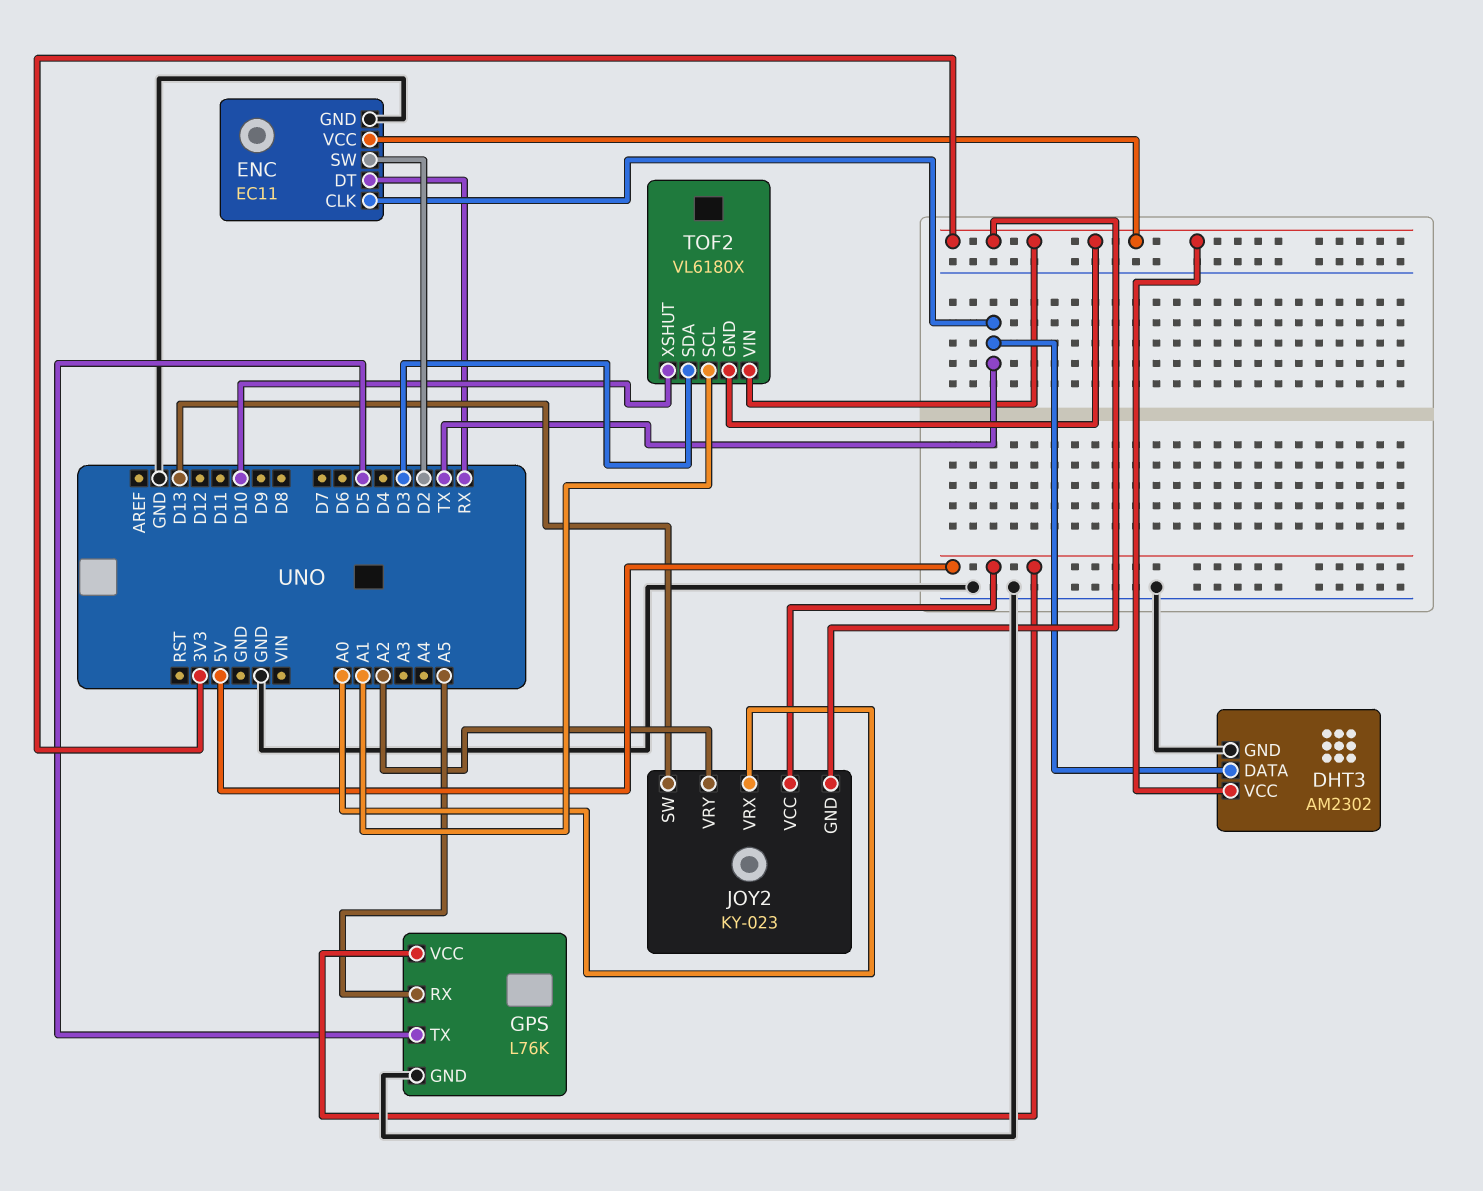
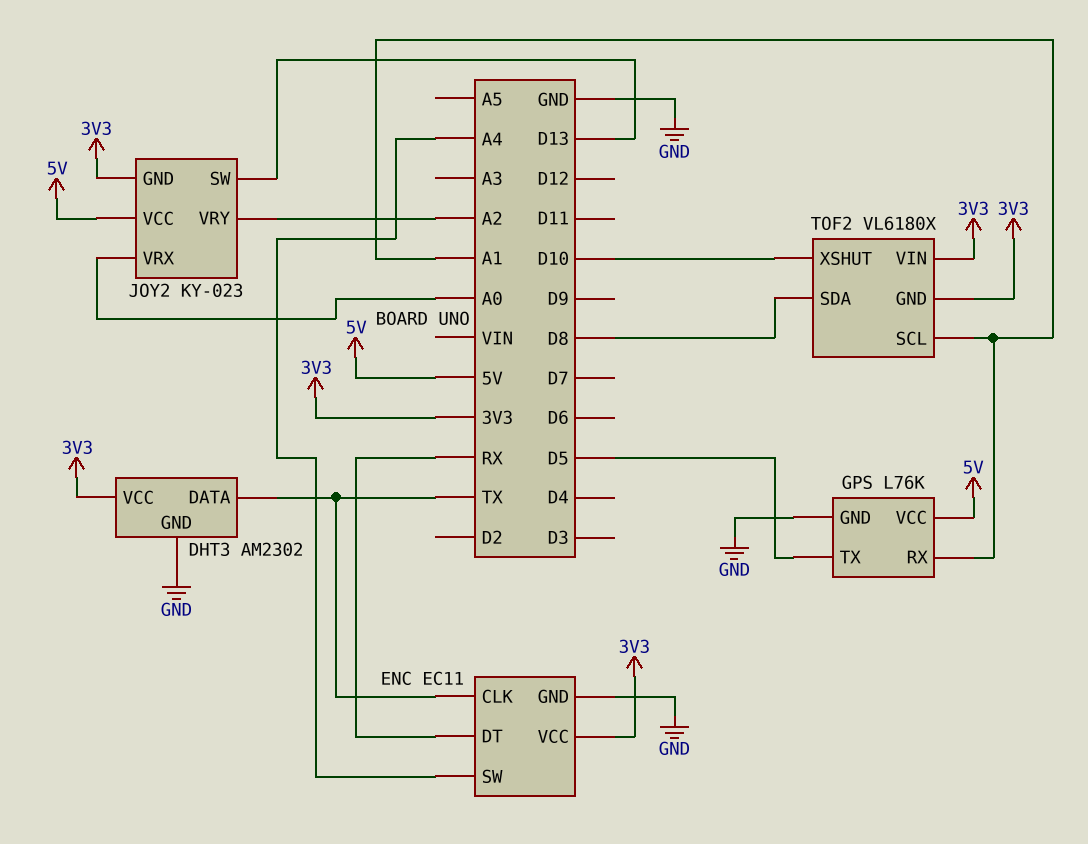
ENC pin SW: D2 -> A4
GPS pin RX: A5 -> A1
TOF2 pin SDA: D3 -> D8

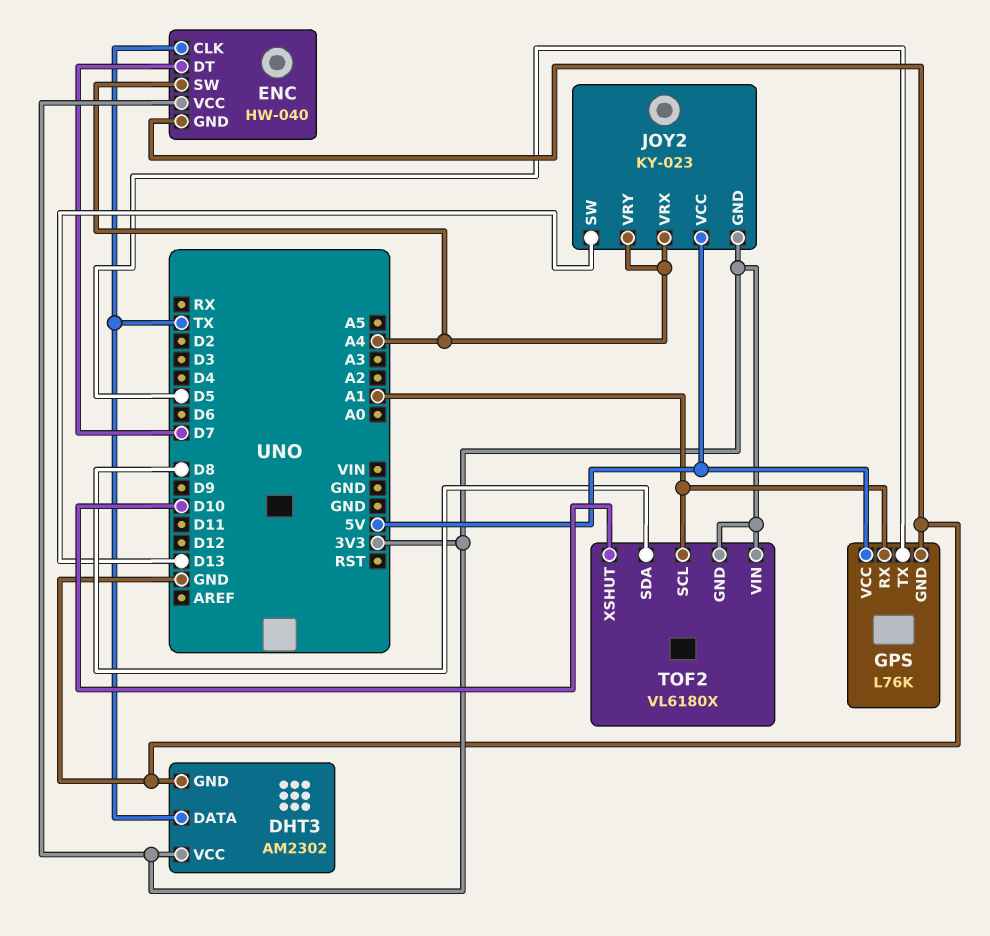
ENC: EC11 -> HW-040
ENC pin DT: RX -> D7
JOY2 pin VRX: A0 -> A4
JOY2 pin VRY: A2 -> A4

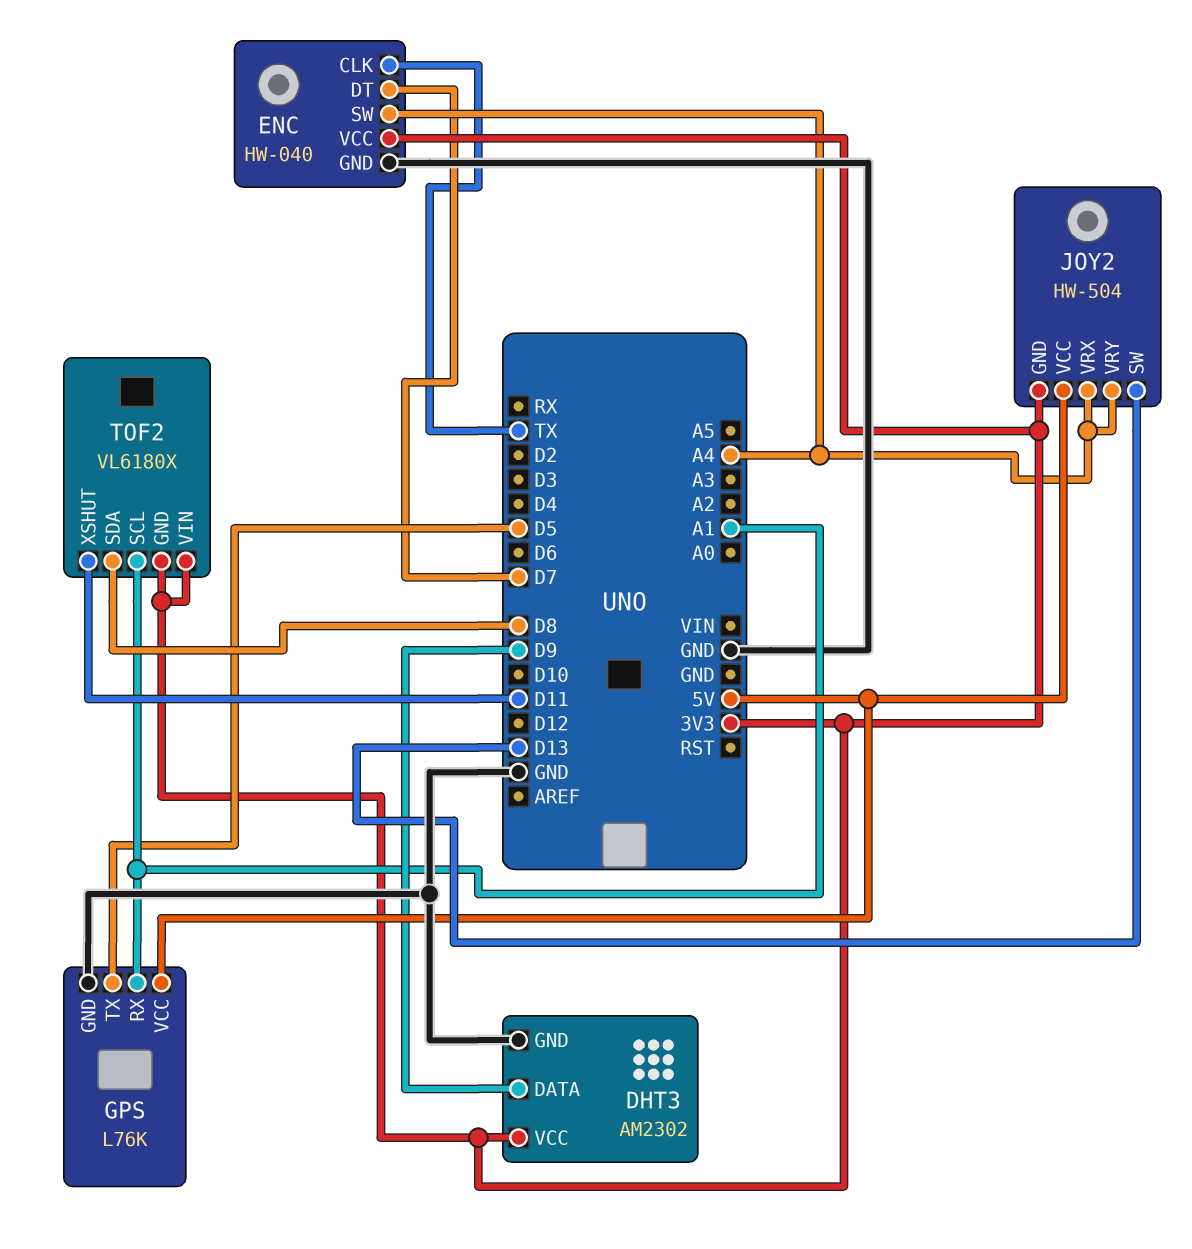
DHT3 pin DATA: TX -> D9
JOY2: KY-023 -> HW-504
TOF2 pin XSHUT: D10 -> D11

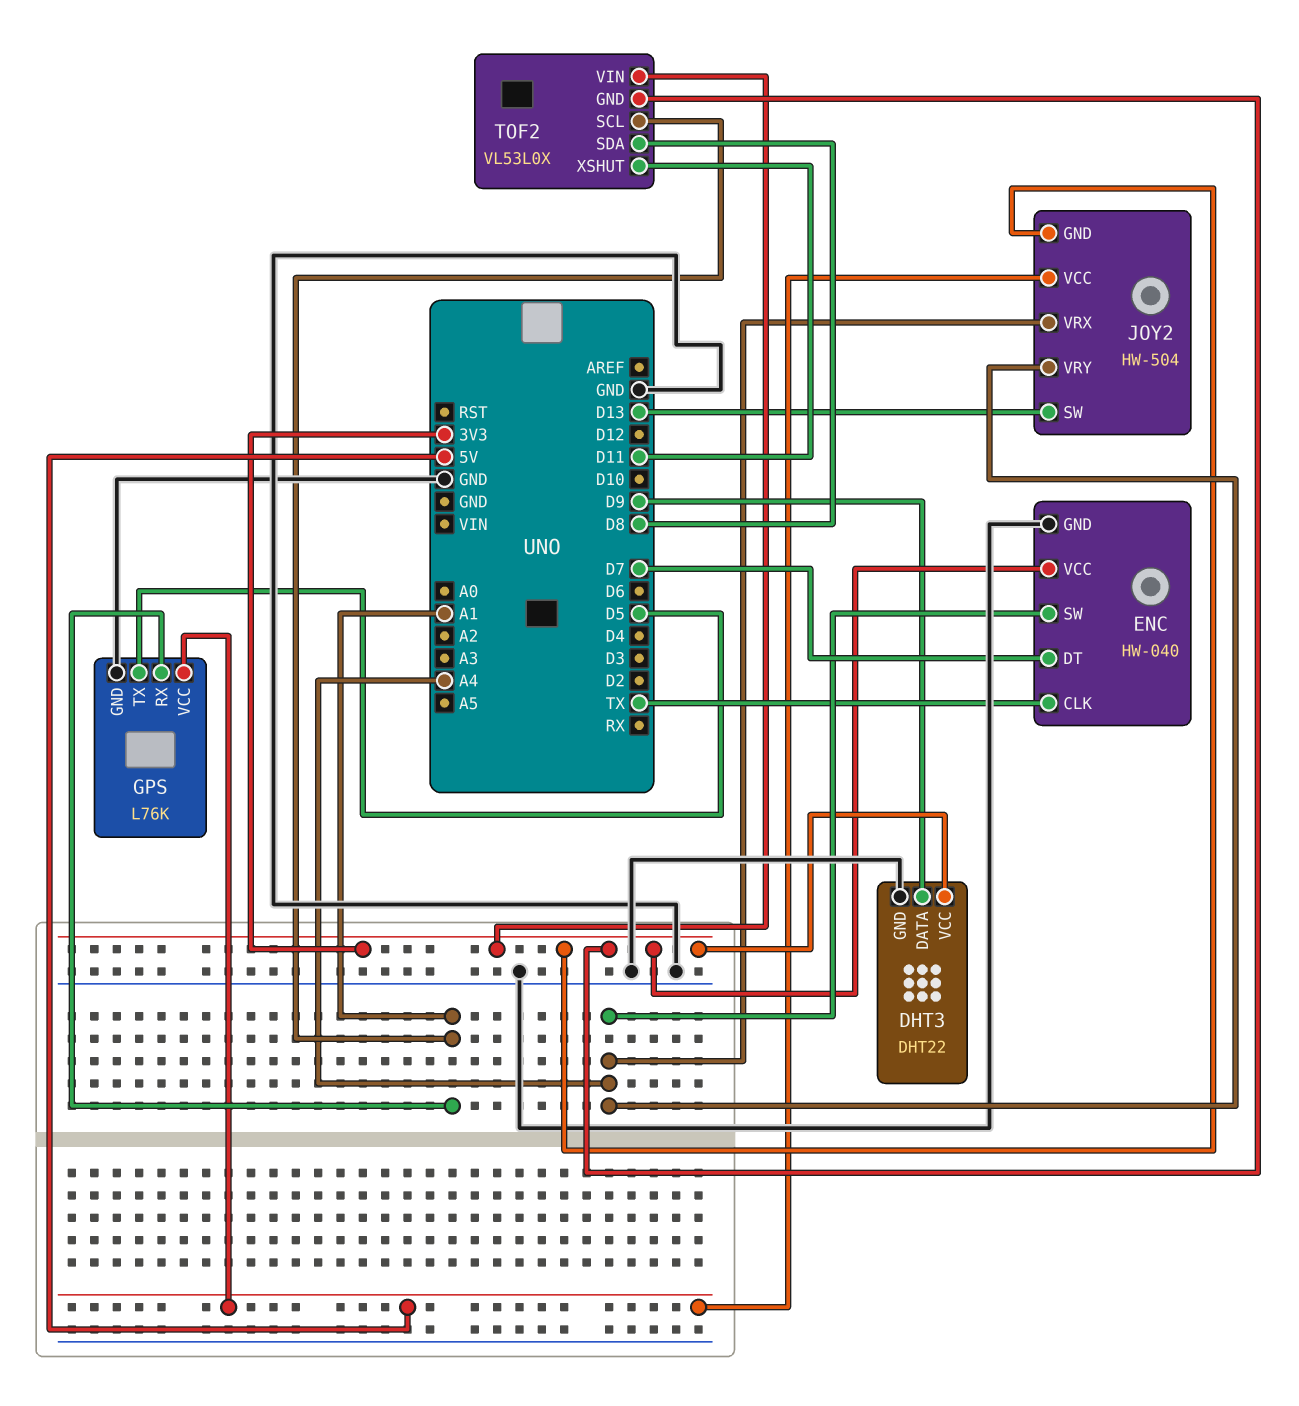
DHT3: AM2302 -> DHT22
TOF2: VL6180X -> VL53L0X

